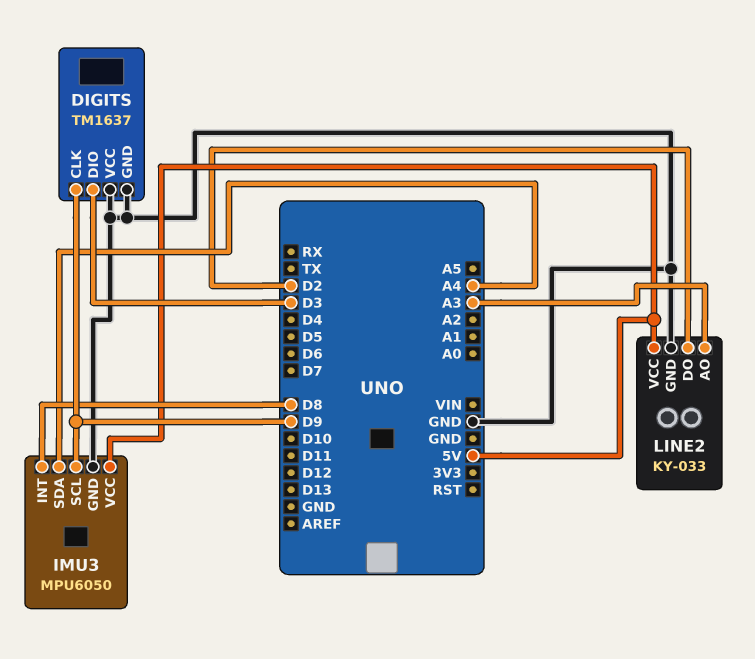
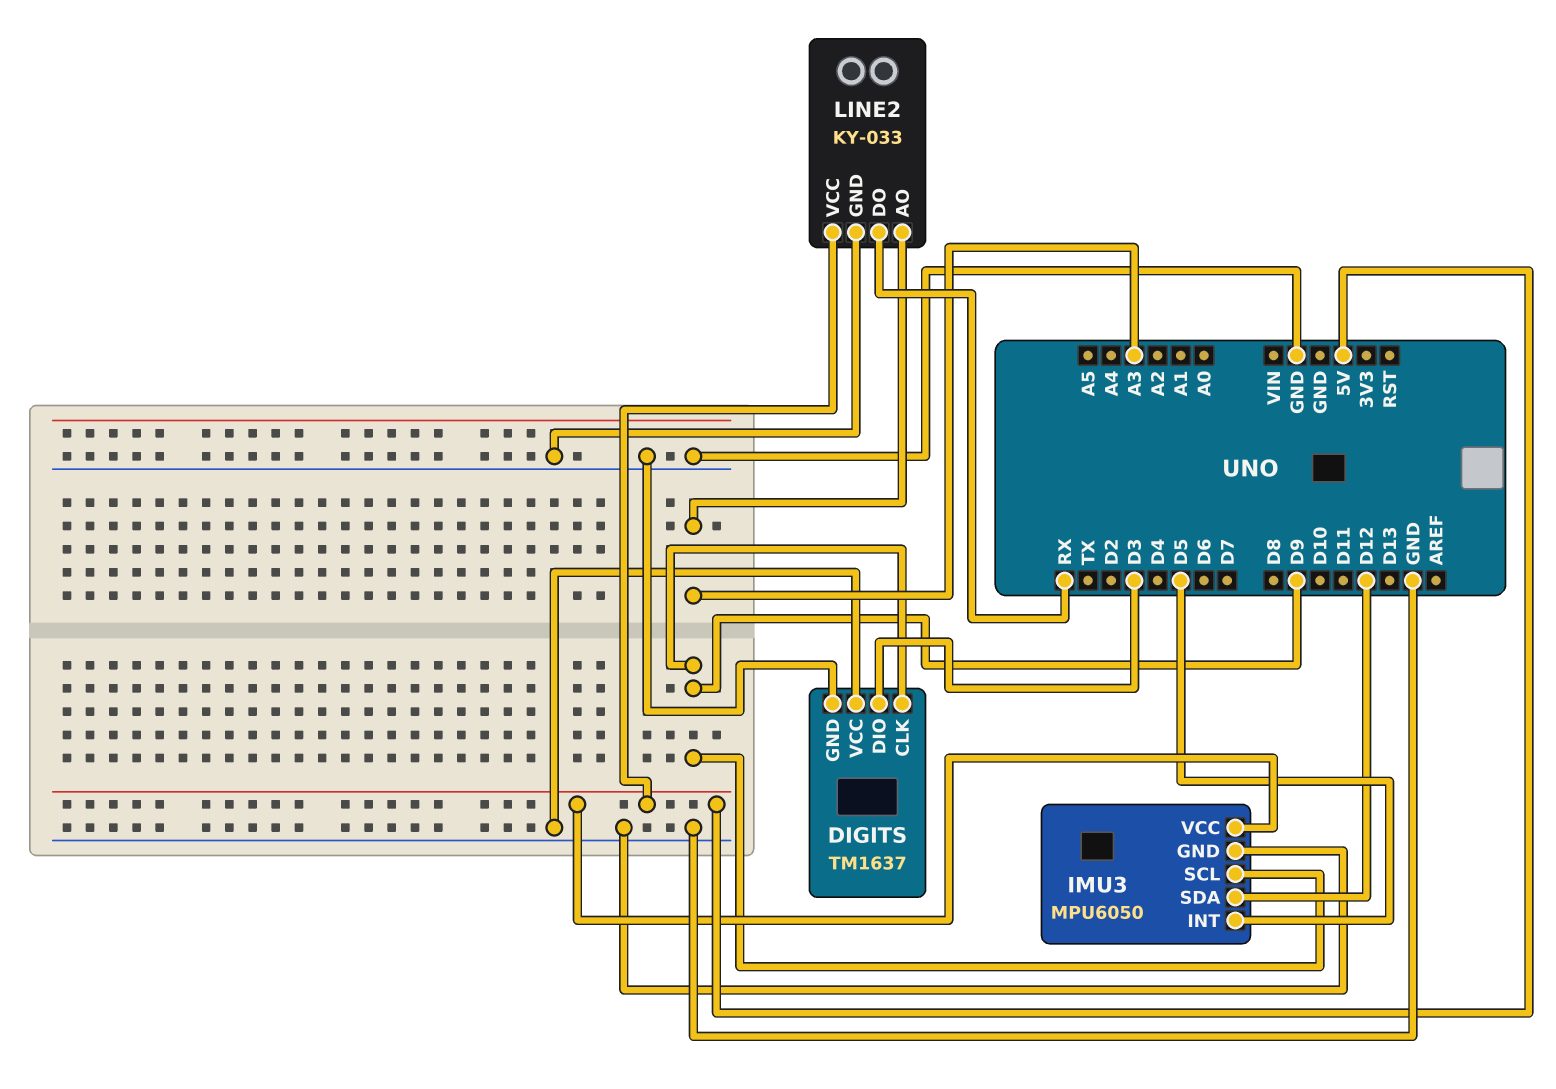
IMU3 pin INT: D8 -> D5
IMU3 pin SDA: A4 -> D12
LINE2 pin DO: D2 -> RX

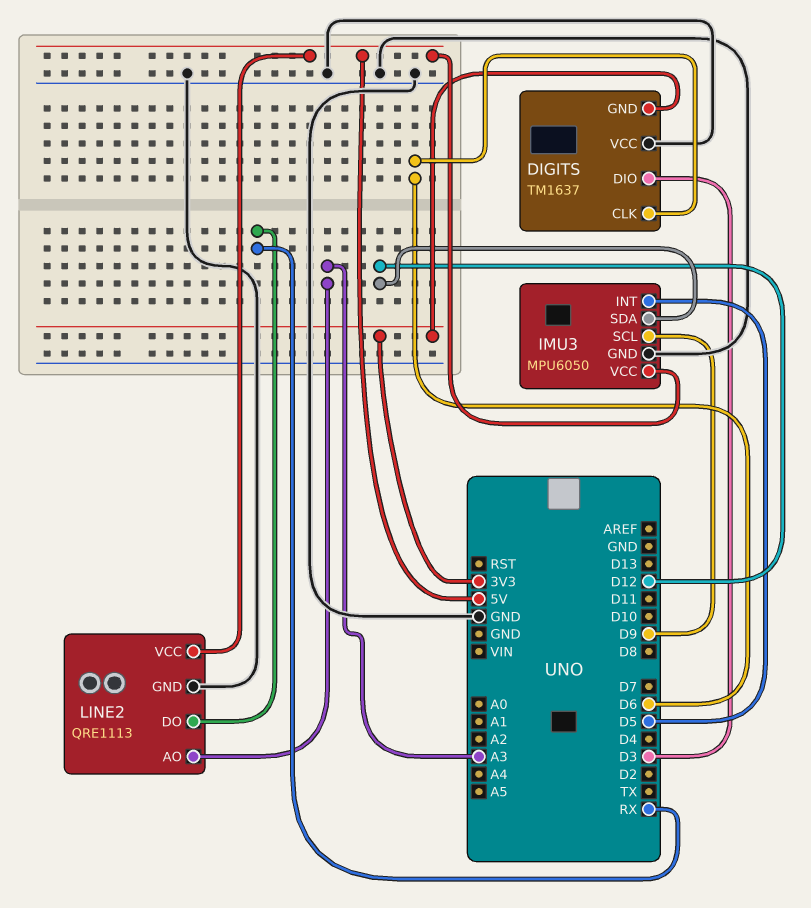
DIGITS pin CLK: D9 -> D6
DIGITS pin GND: GND -> 3V3
LINE2: KY-033 -> QRE1113

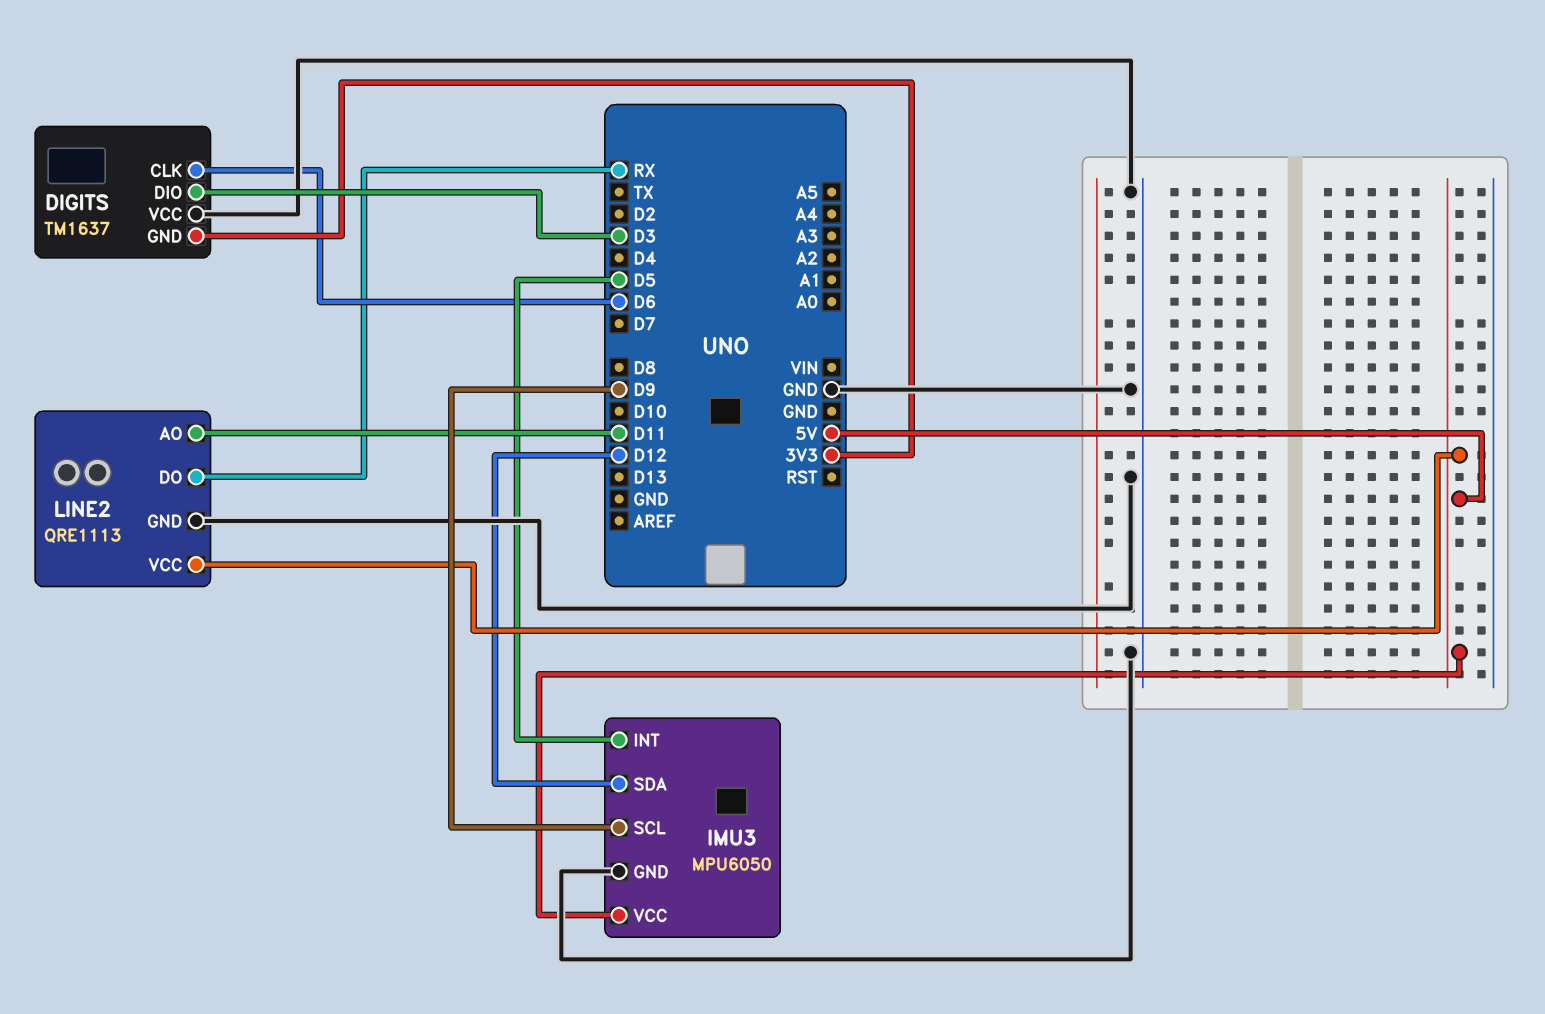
LINE2 pin AO: A3 -> D11

